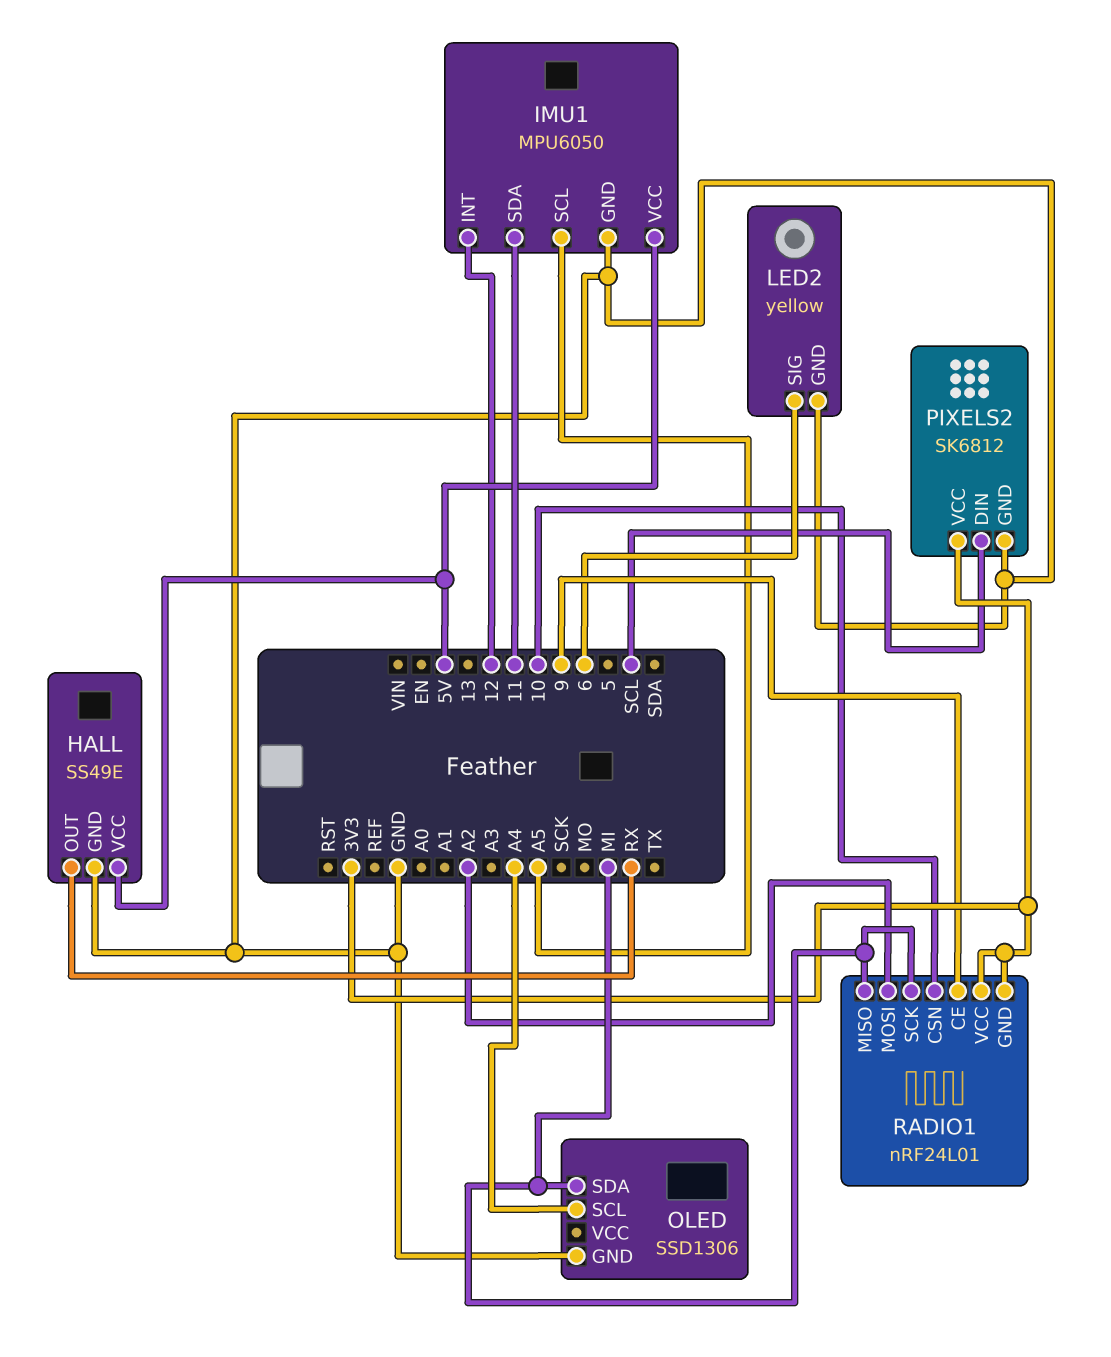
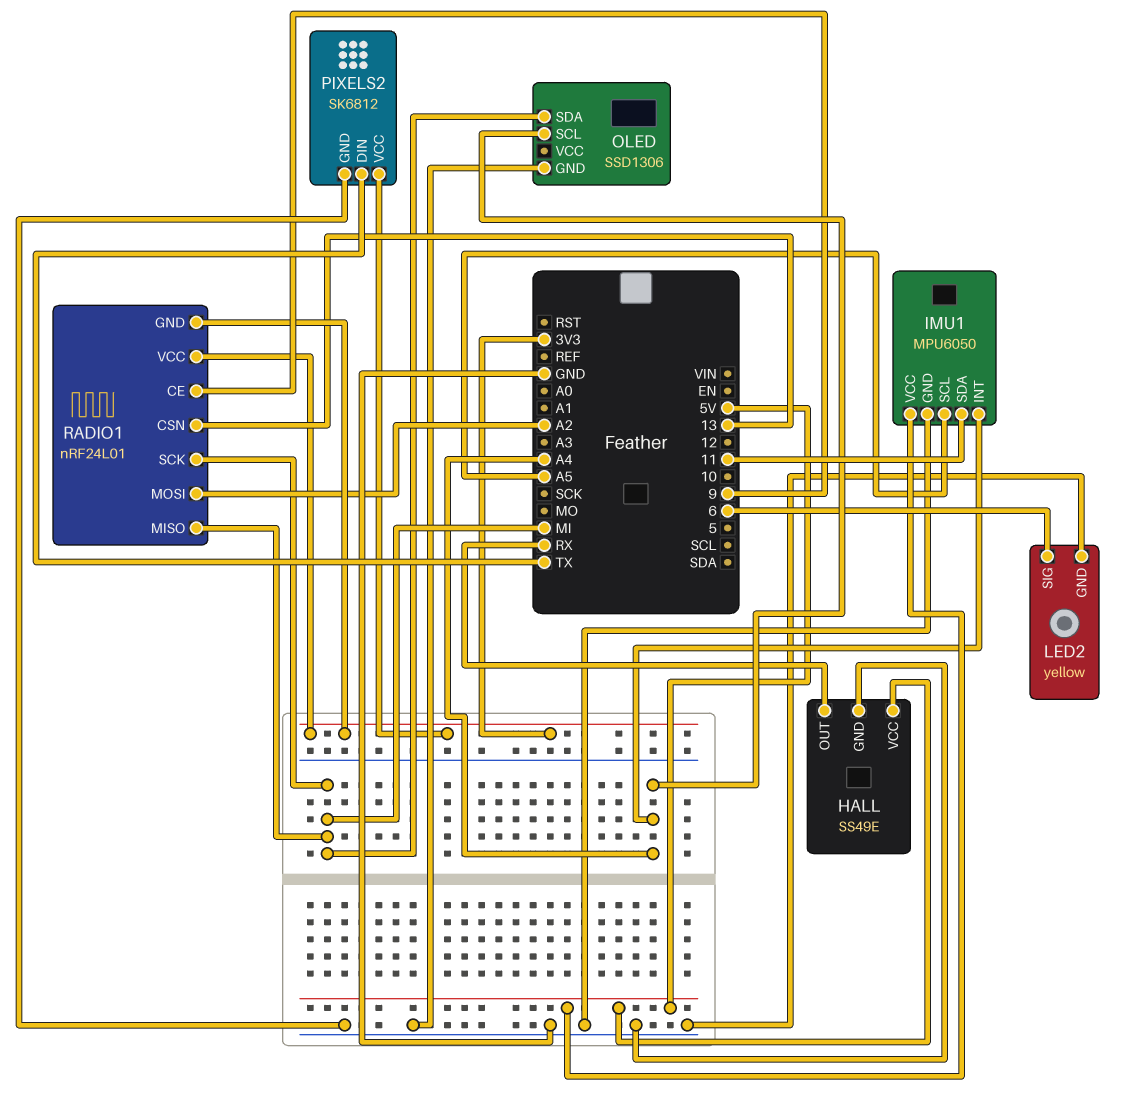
IMU1 pin INT: 12 -> A4
PIXELS2 pin DIN: SCL -> TX
RADIO1 pin CSN: 10 -> 13

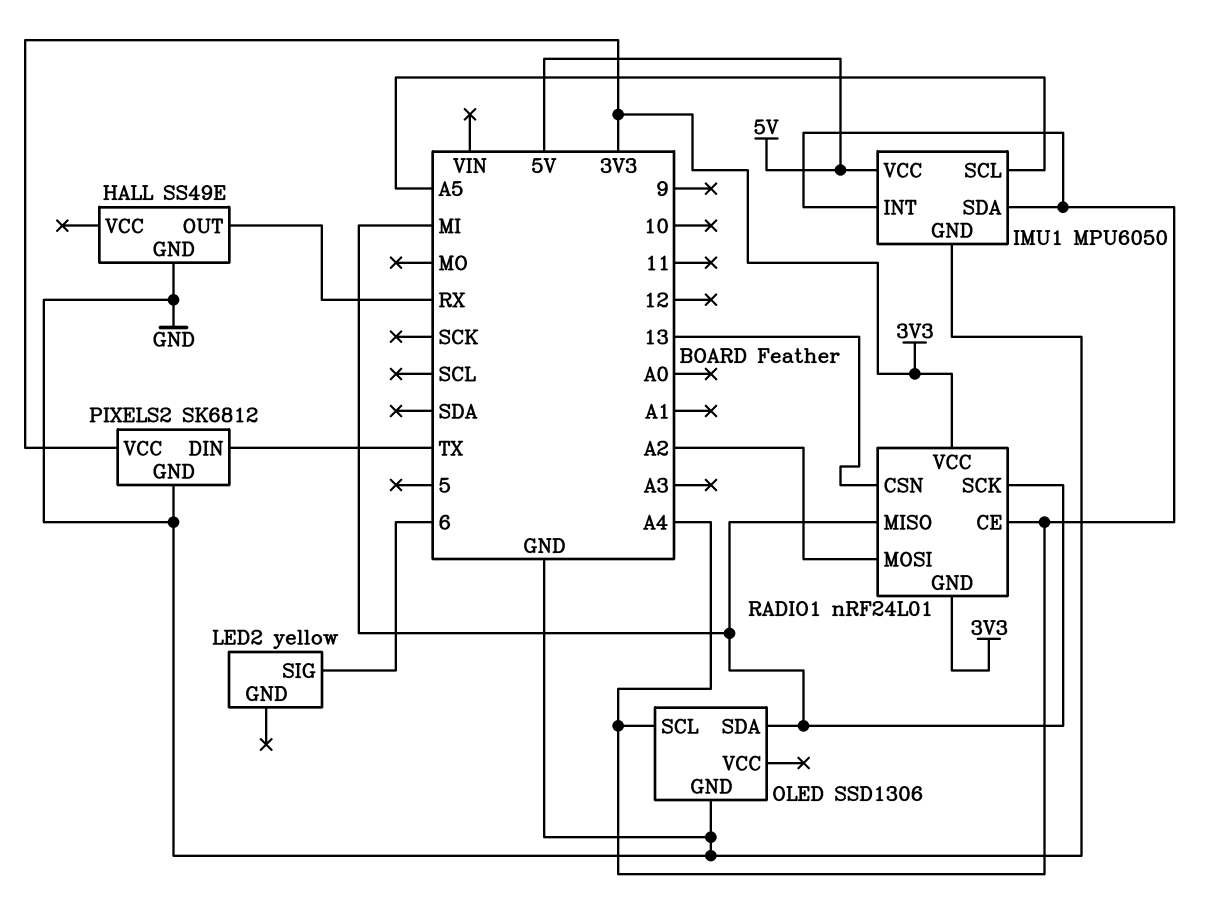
HALL pin VCC: 5V -> none
IMU1 pin SDA: 11 -> A4
LED2 pin GND: GND -> none
RADIO1 pin CE: 9 -> A4

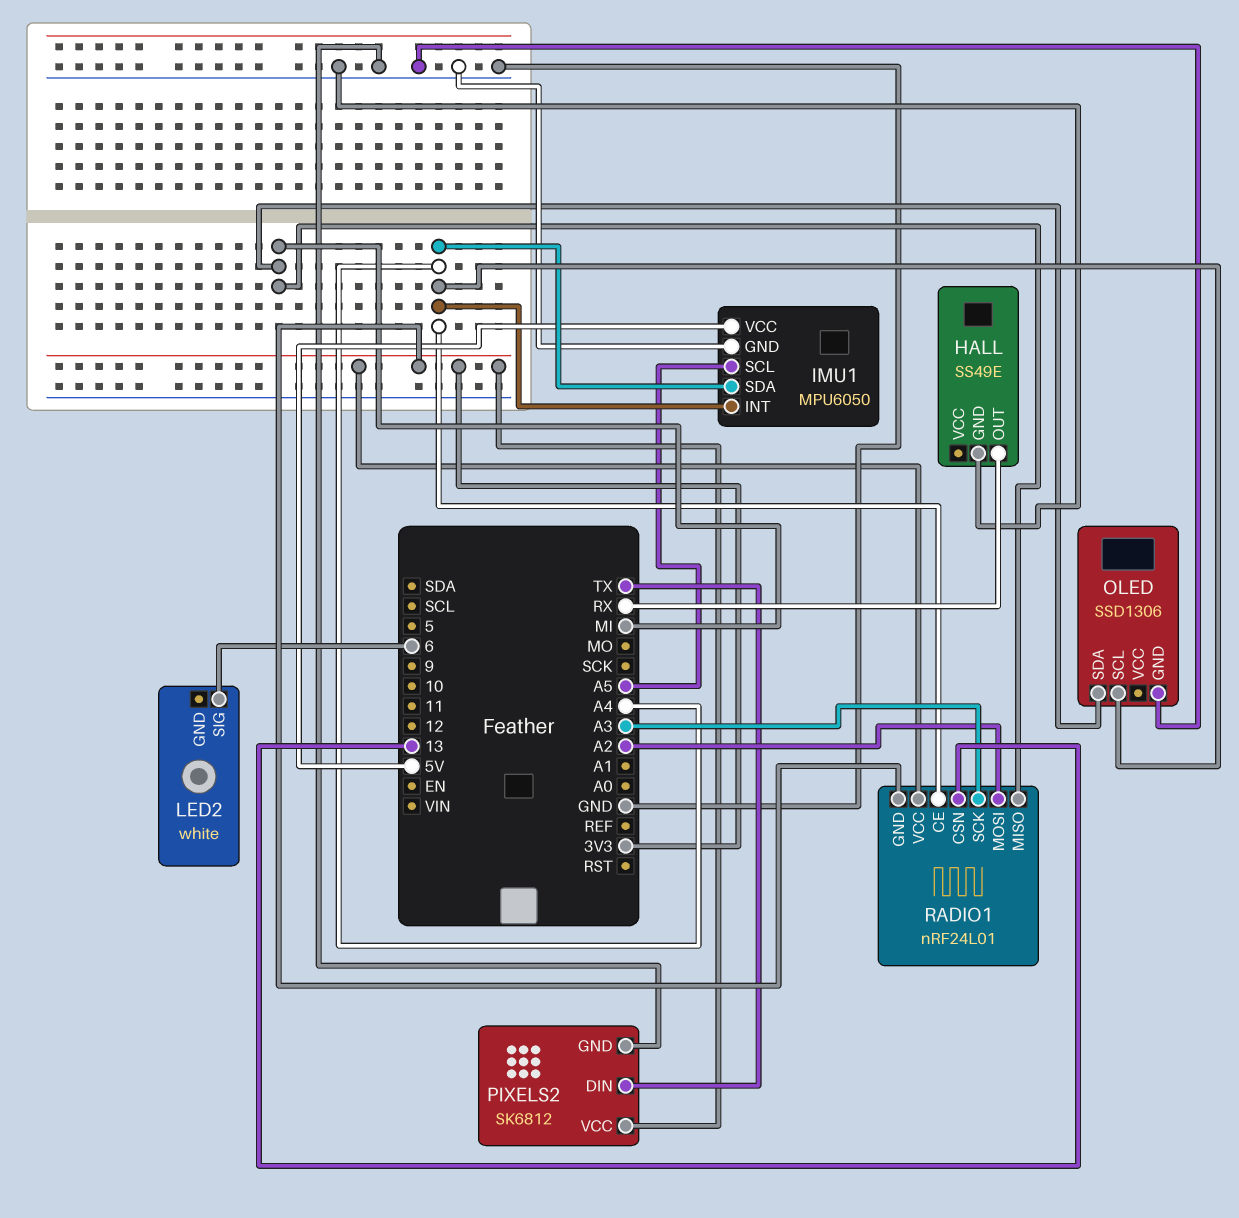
LED2: yellow -> white
RADIO1 pin SCK: MI -> A3

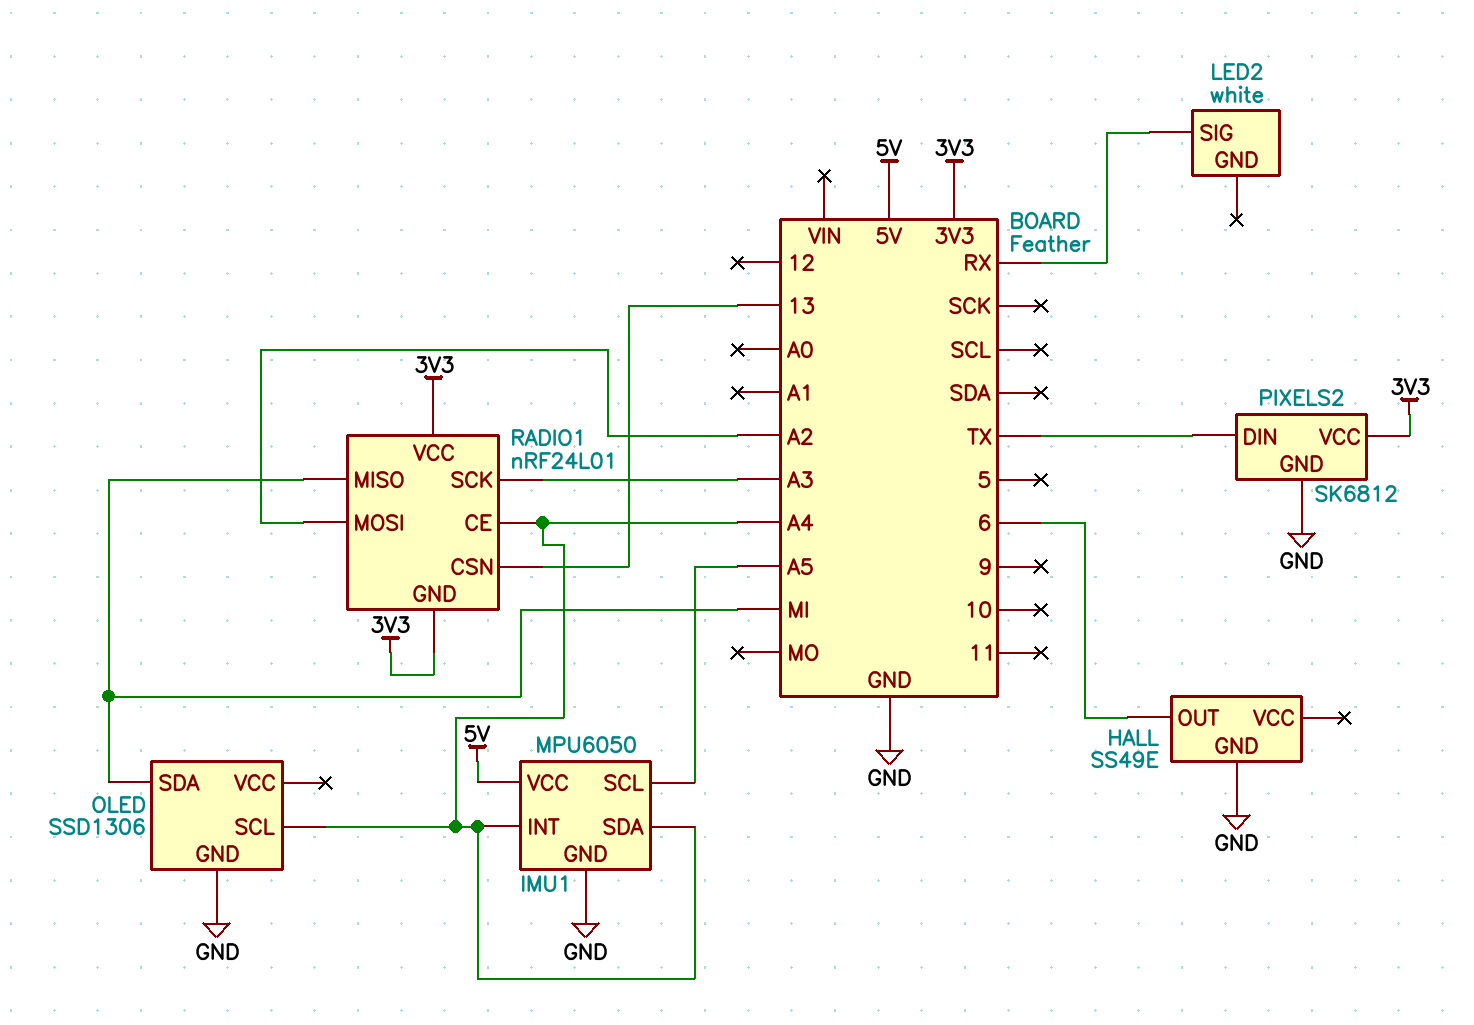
HALL pin OUT: RX -> 6
LED2 pin SIG: 6 -> RX

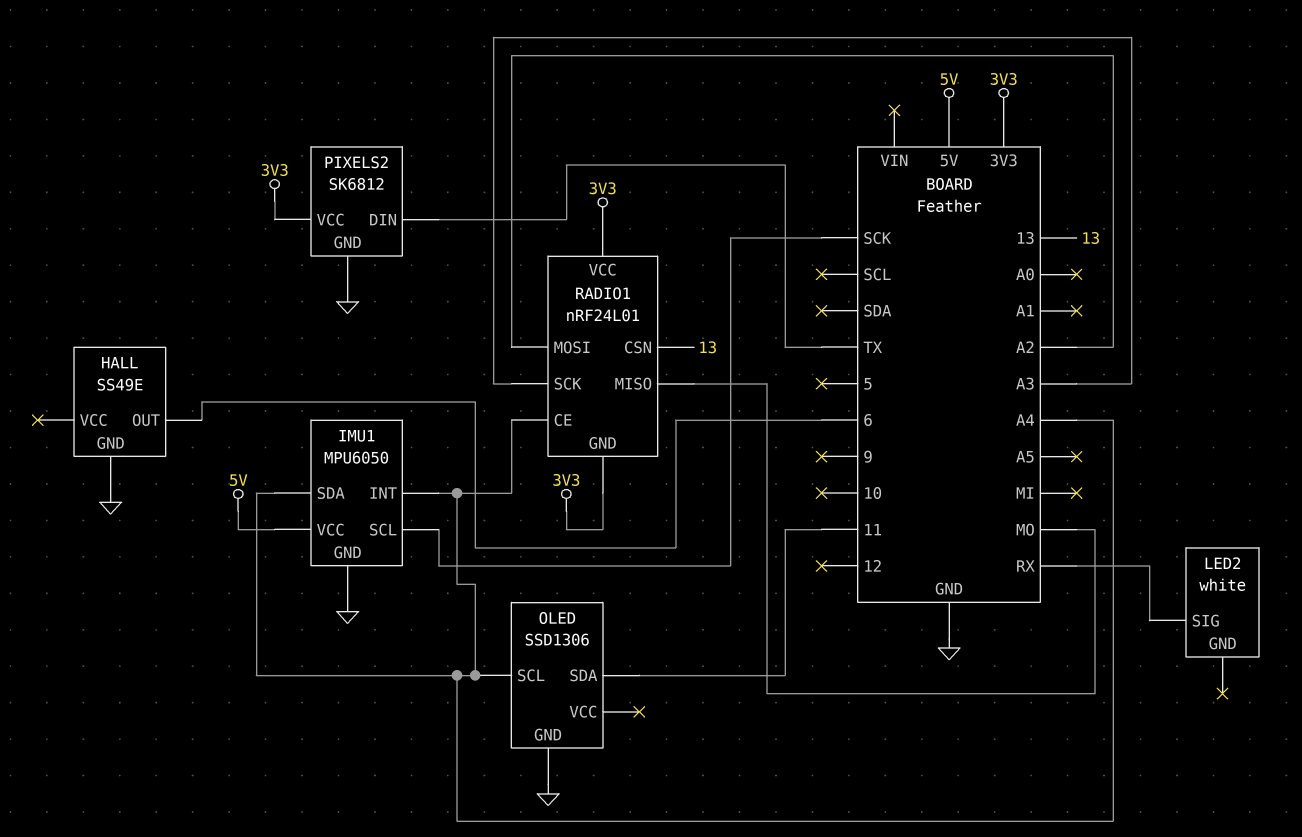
IMU1 pin SCL: A5 -> SCK
OLED pin SDA: MI -> 11
RADIO1 pin MISO: MI -> MO

